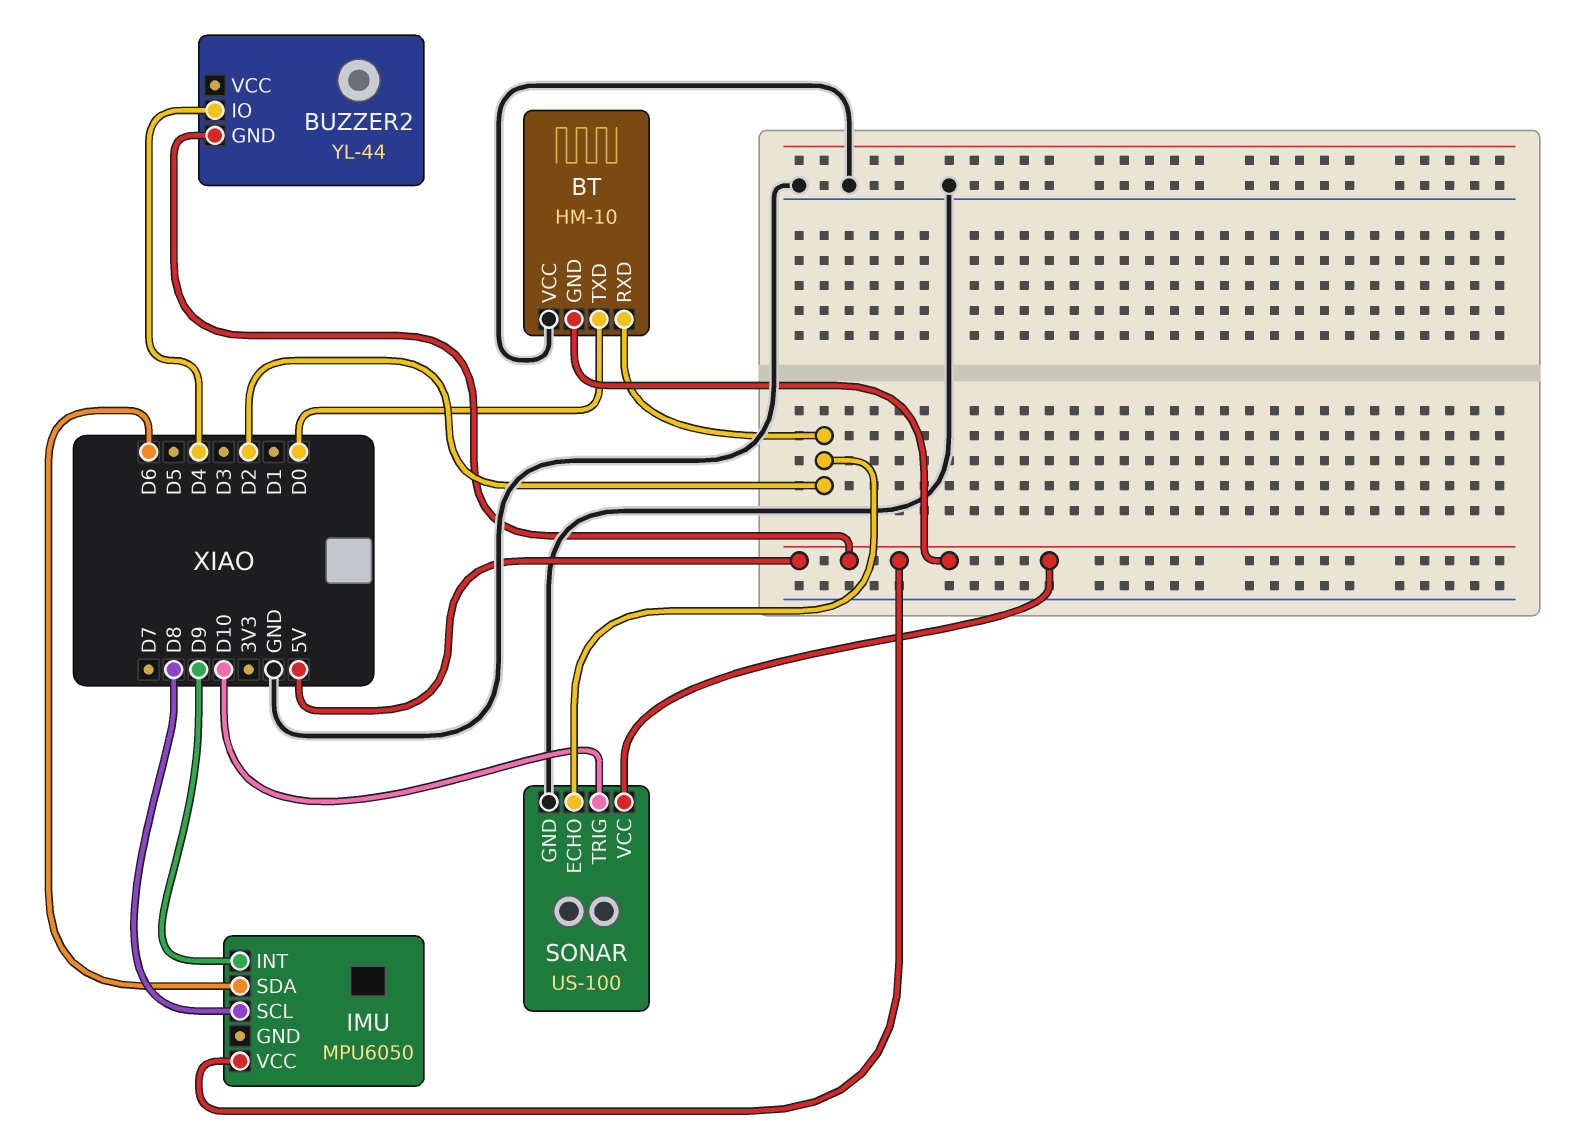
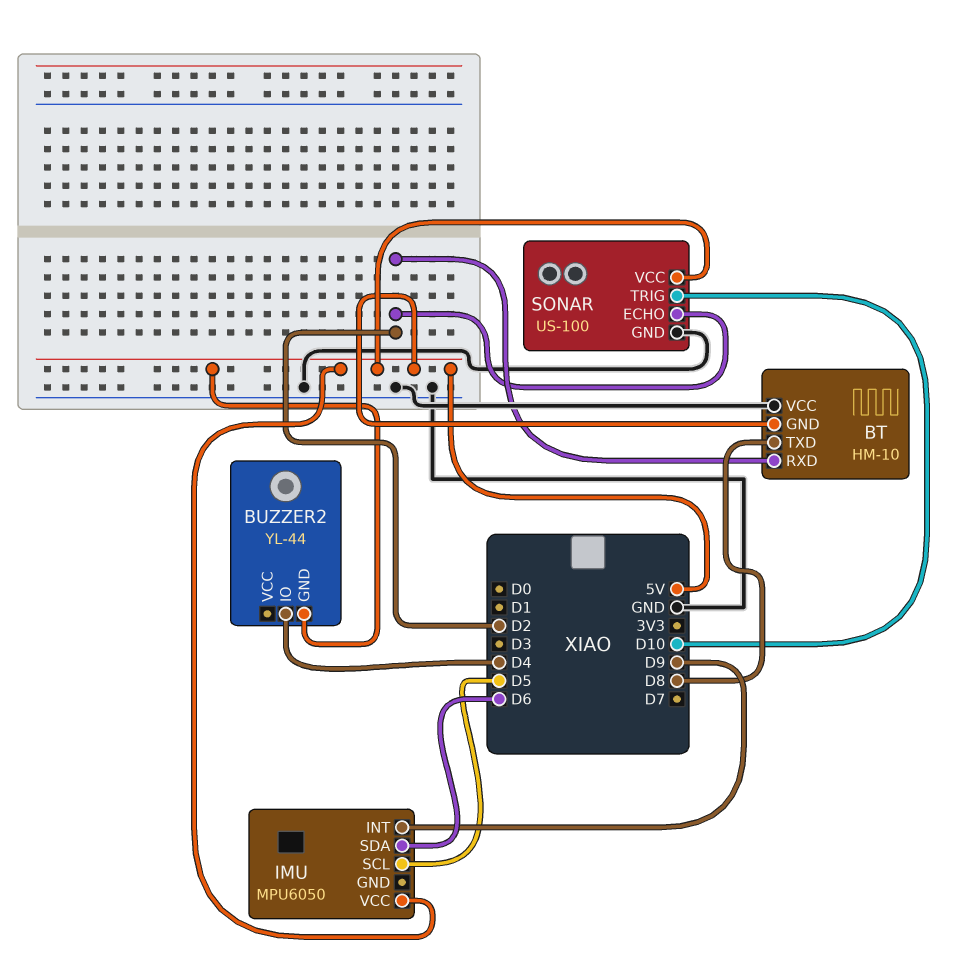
BT pin TXD: D0 -> D8
IMU pin SCL: D8 -> D5

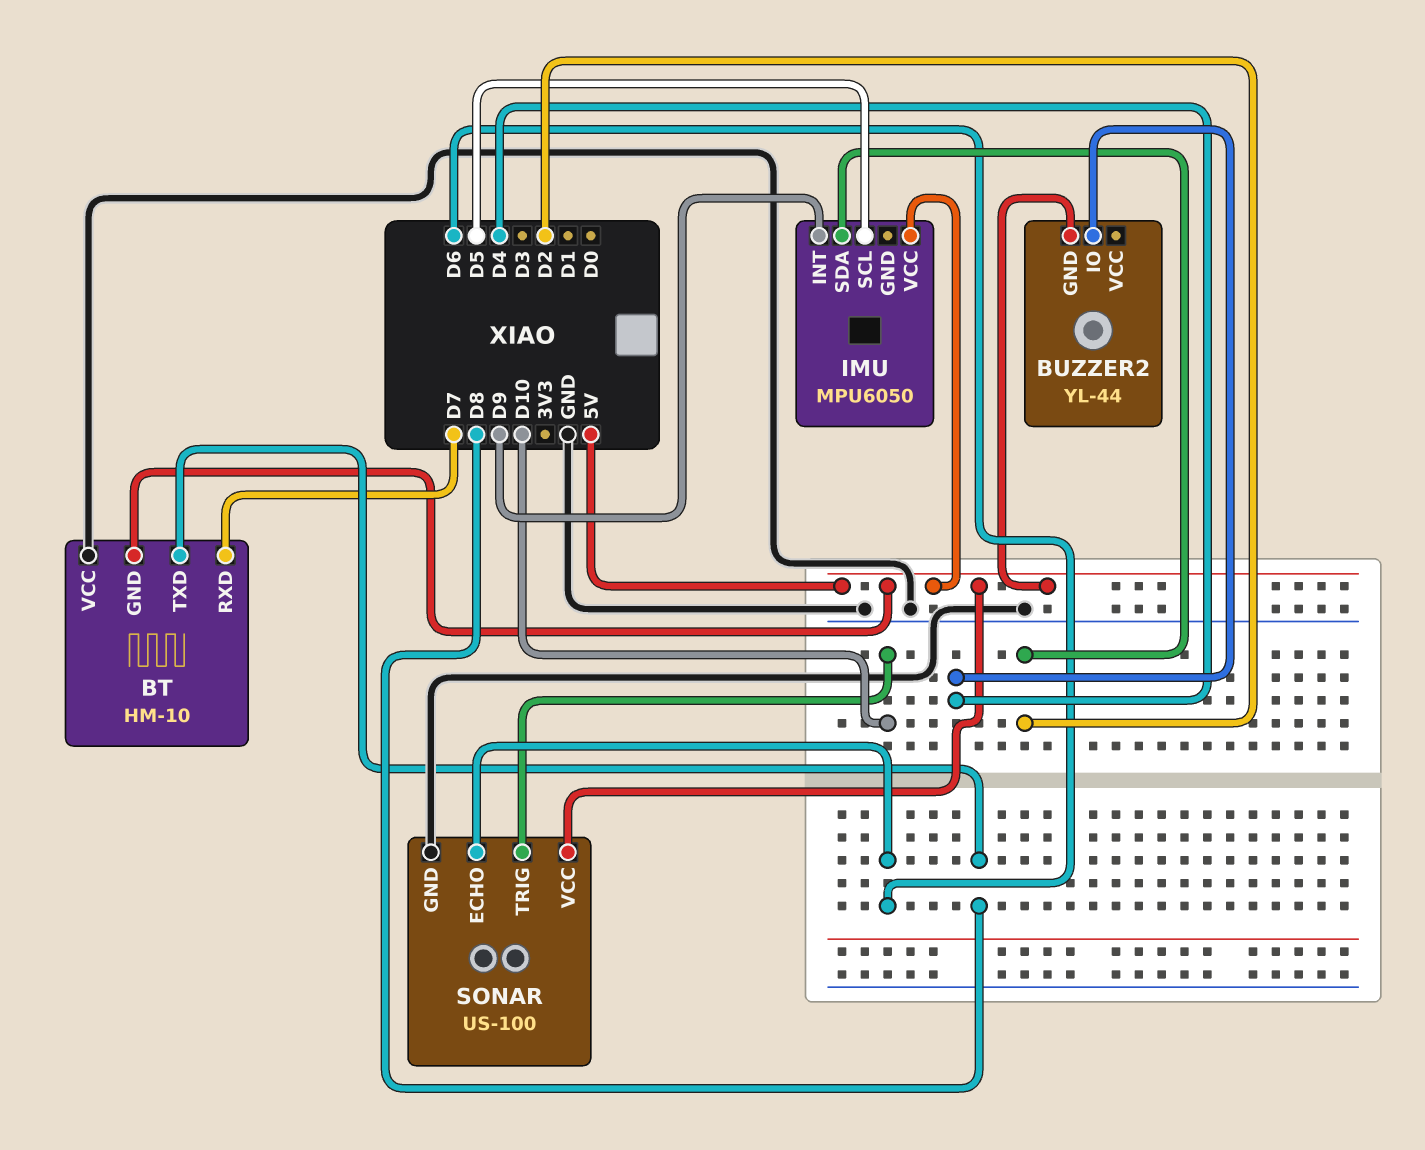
BT pin RXD: D2 -> D7
IMU pin SDA: D6 -> D2
SONAR pin ECHO: D2 -> D6

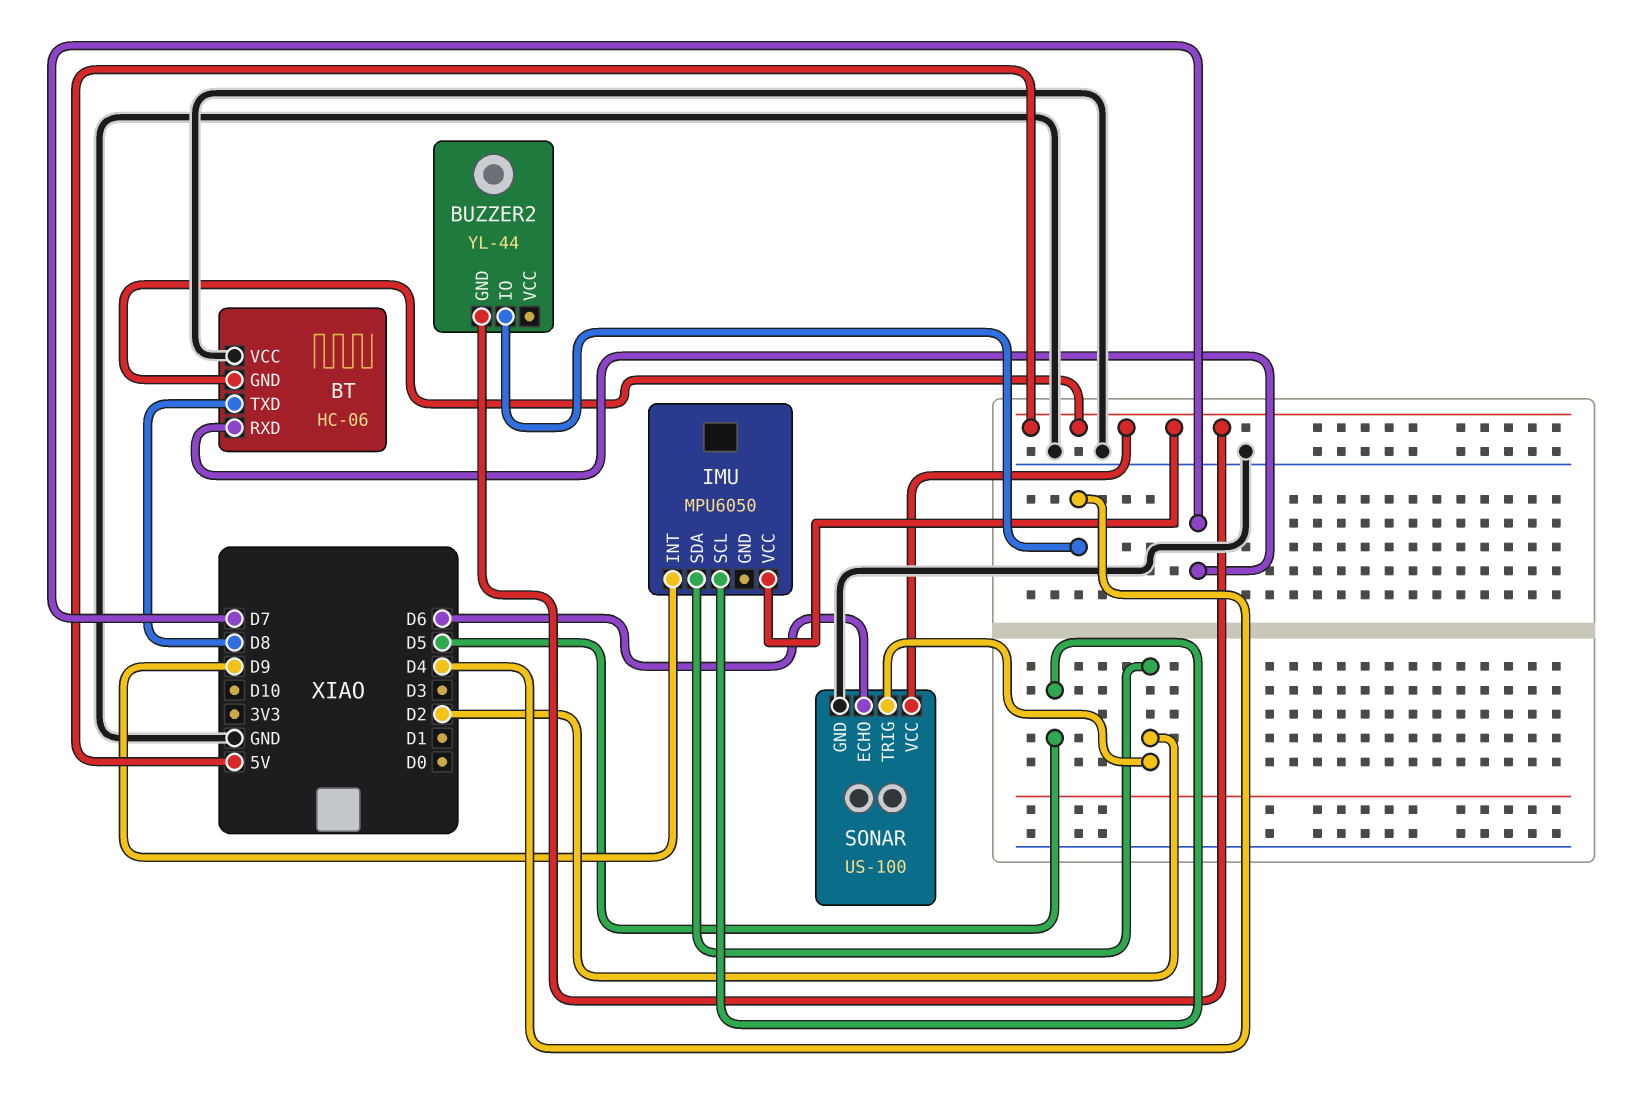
BT: HM-10 -> HC-06
SONAR pin TRIG: D10 -> D2

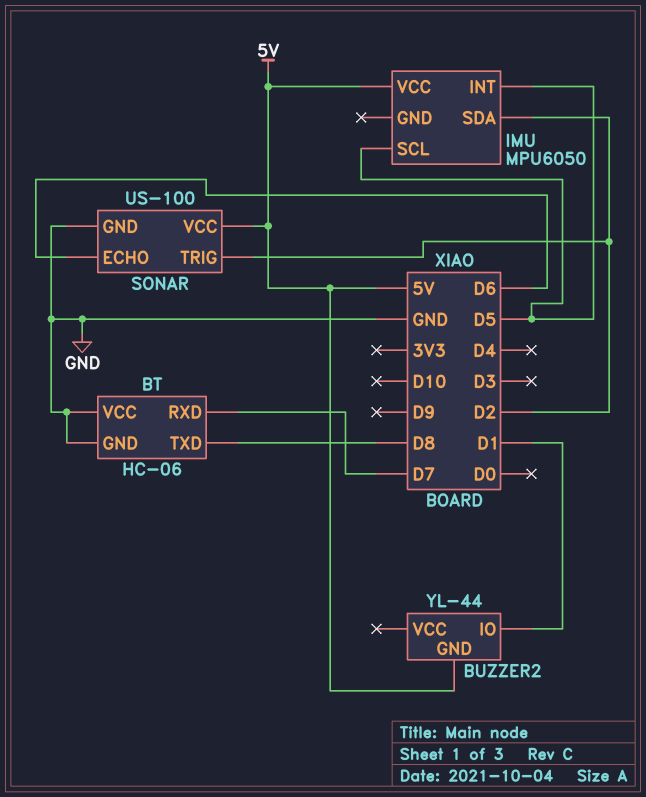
BT pin GND: 5V -> GND
BUZZER2 pin IO: D4 -> D1
IMU pin INT: D9 -> D5

